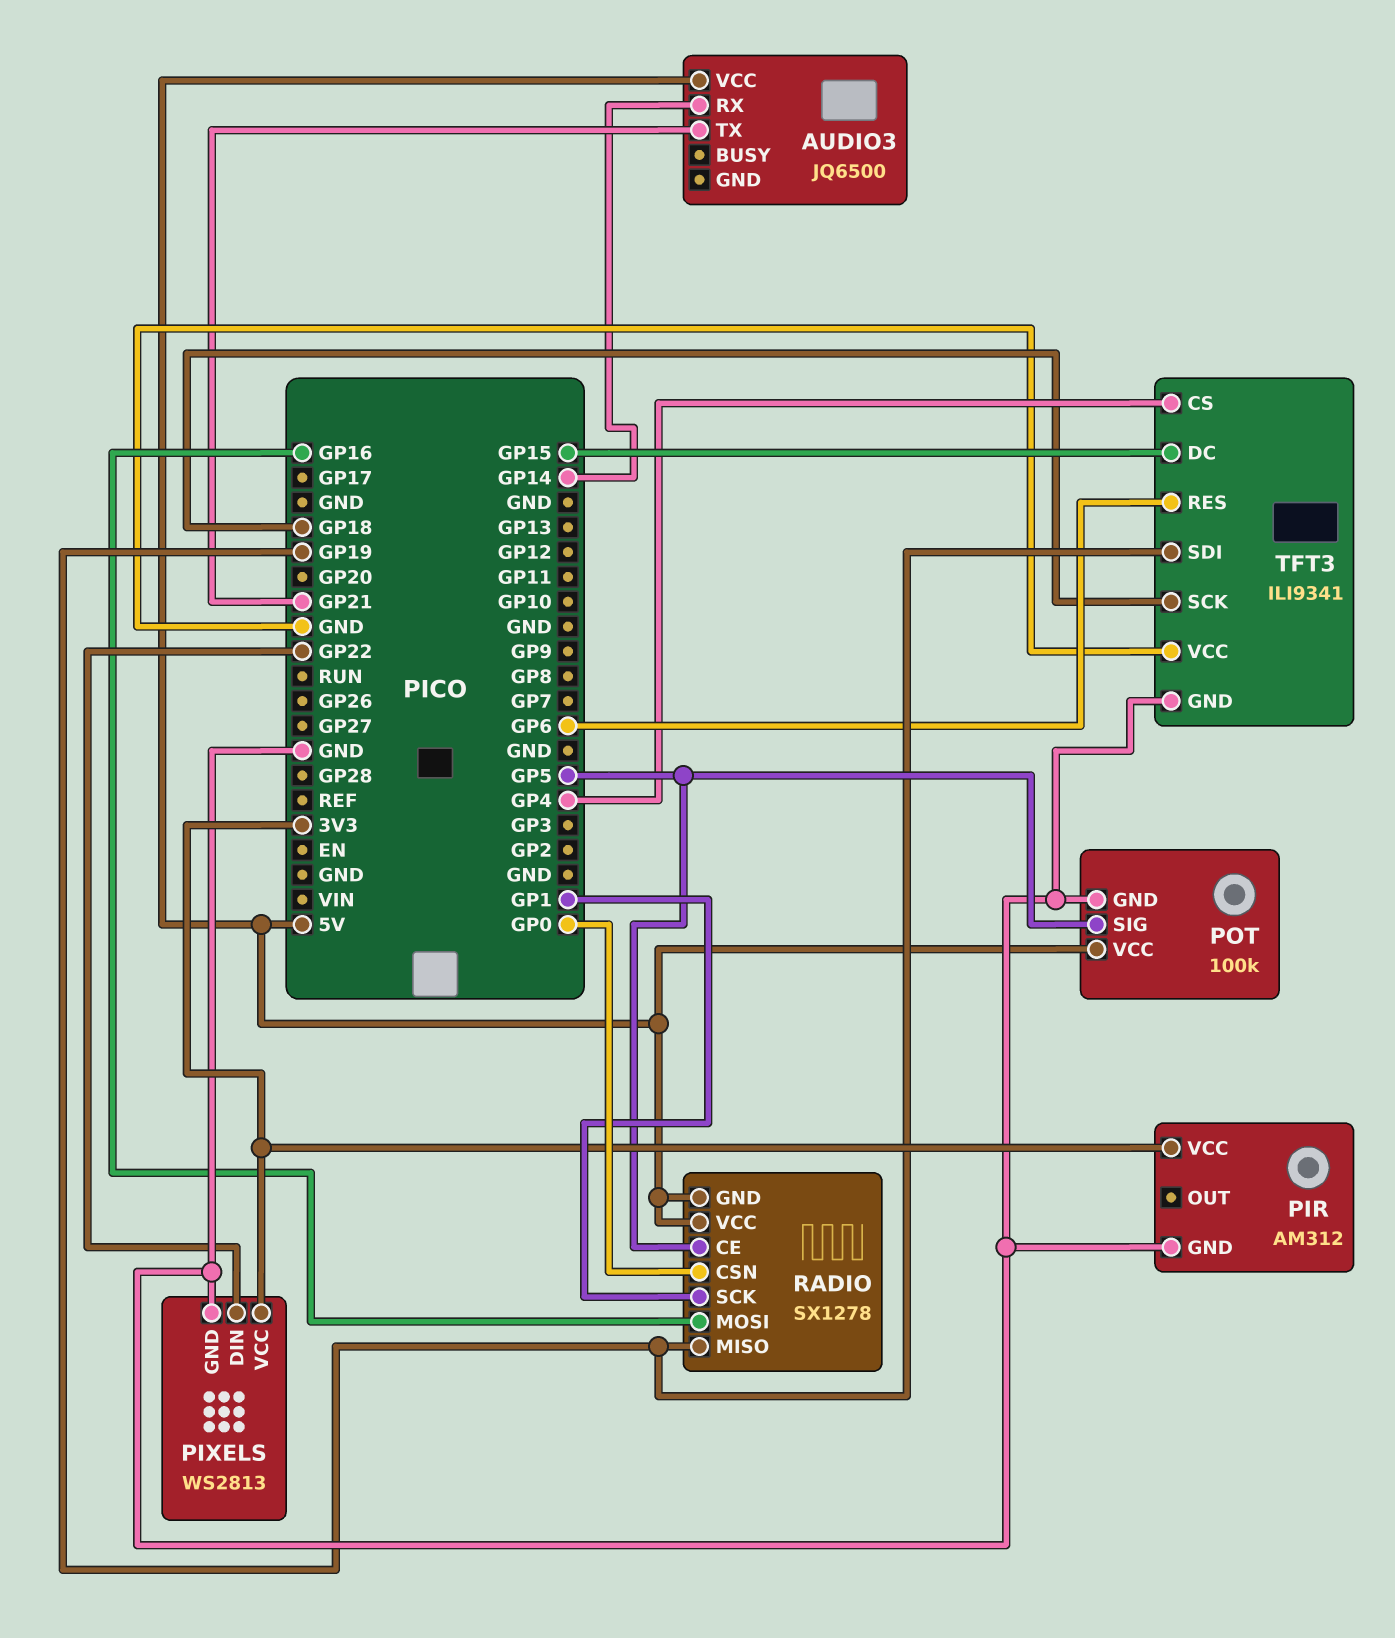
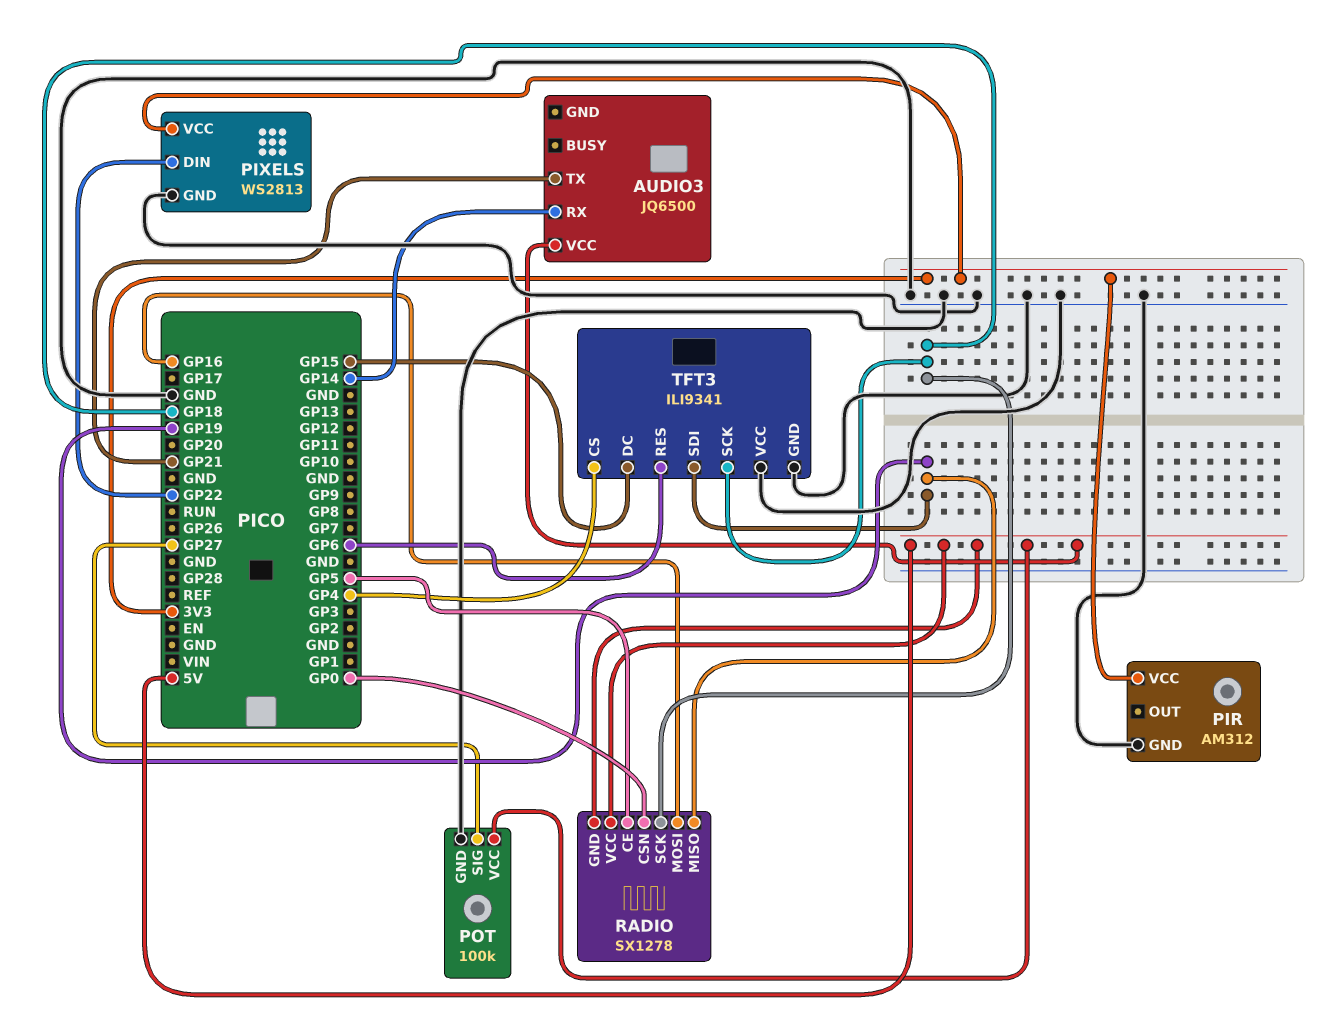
POT pin SIG: GP5 -> GP27
RADIO pin SCK: GP1 -> GP18

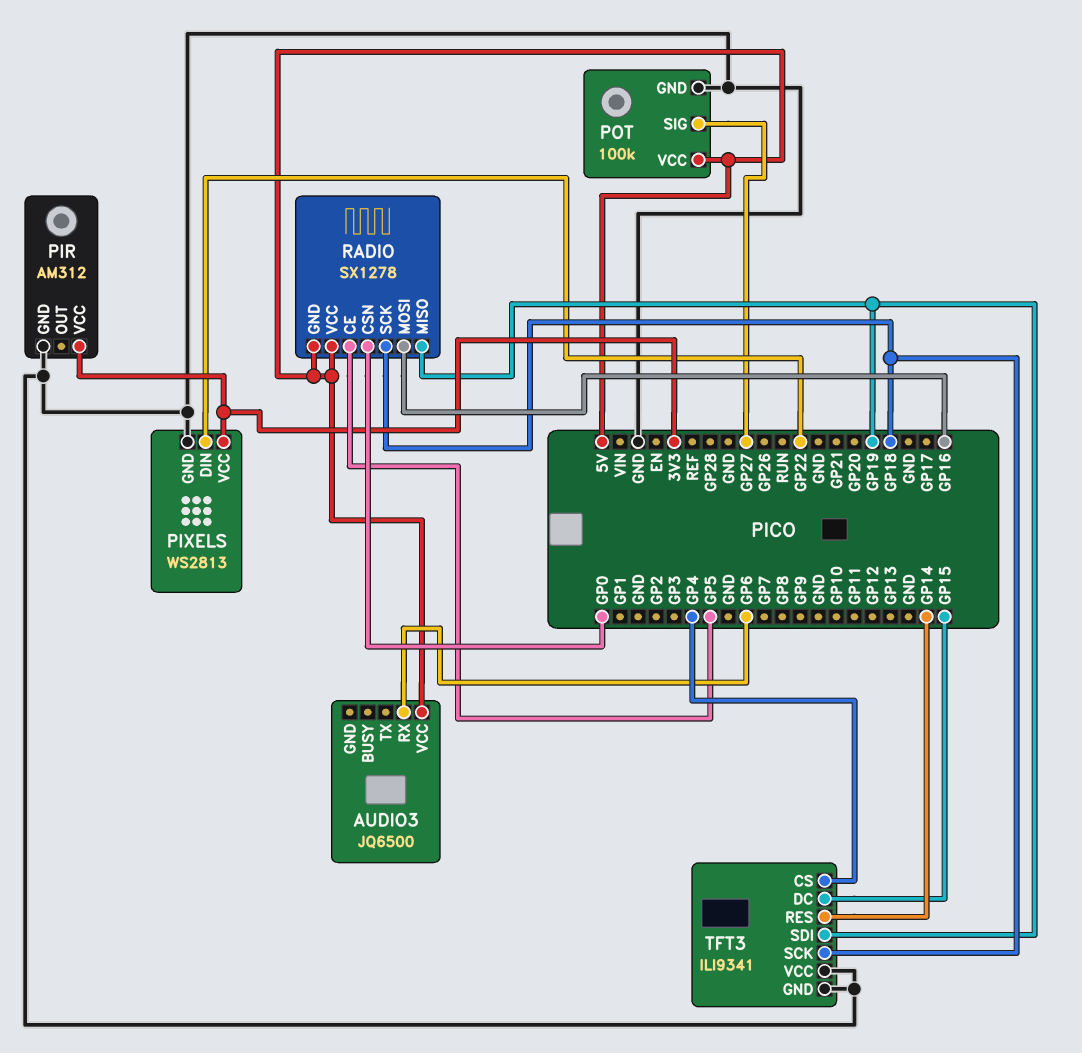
AUDIO3 pin RX: GP14 -> GP6
AUDIO3 pin TX: GP21 -> none
TFT3 pin RES: GP6 -> GP14

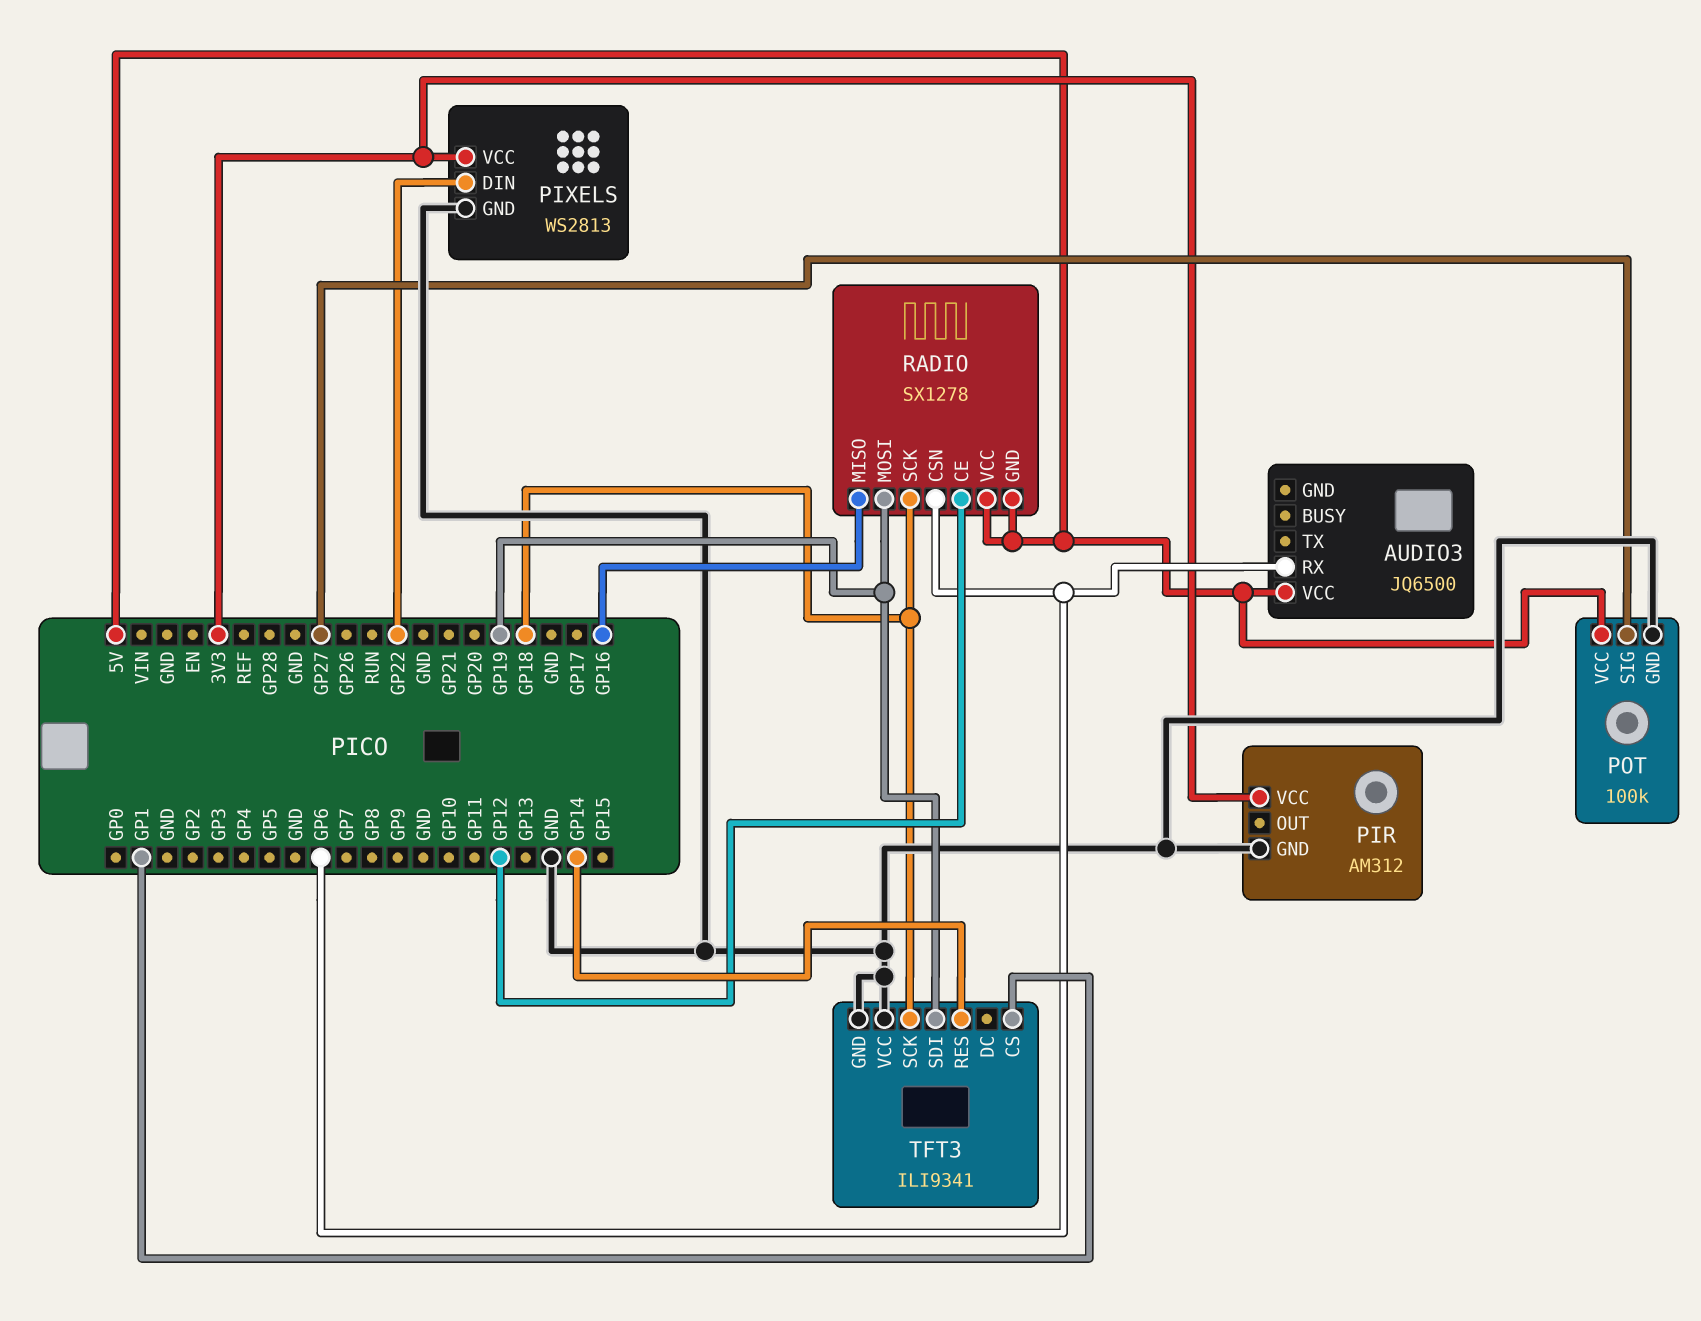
RADIO pin CE: GP5 -> GP12
RADIO pin CSN: GP0 -> GP6
RADIO pin MISO: GP19 -> GP16
RADIO pin MOSI: GP16 -> GP19
TFT3 pin CS: GP4 -> GP1
TFT3 pin DC: GP15 -> none

